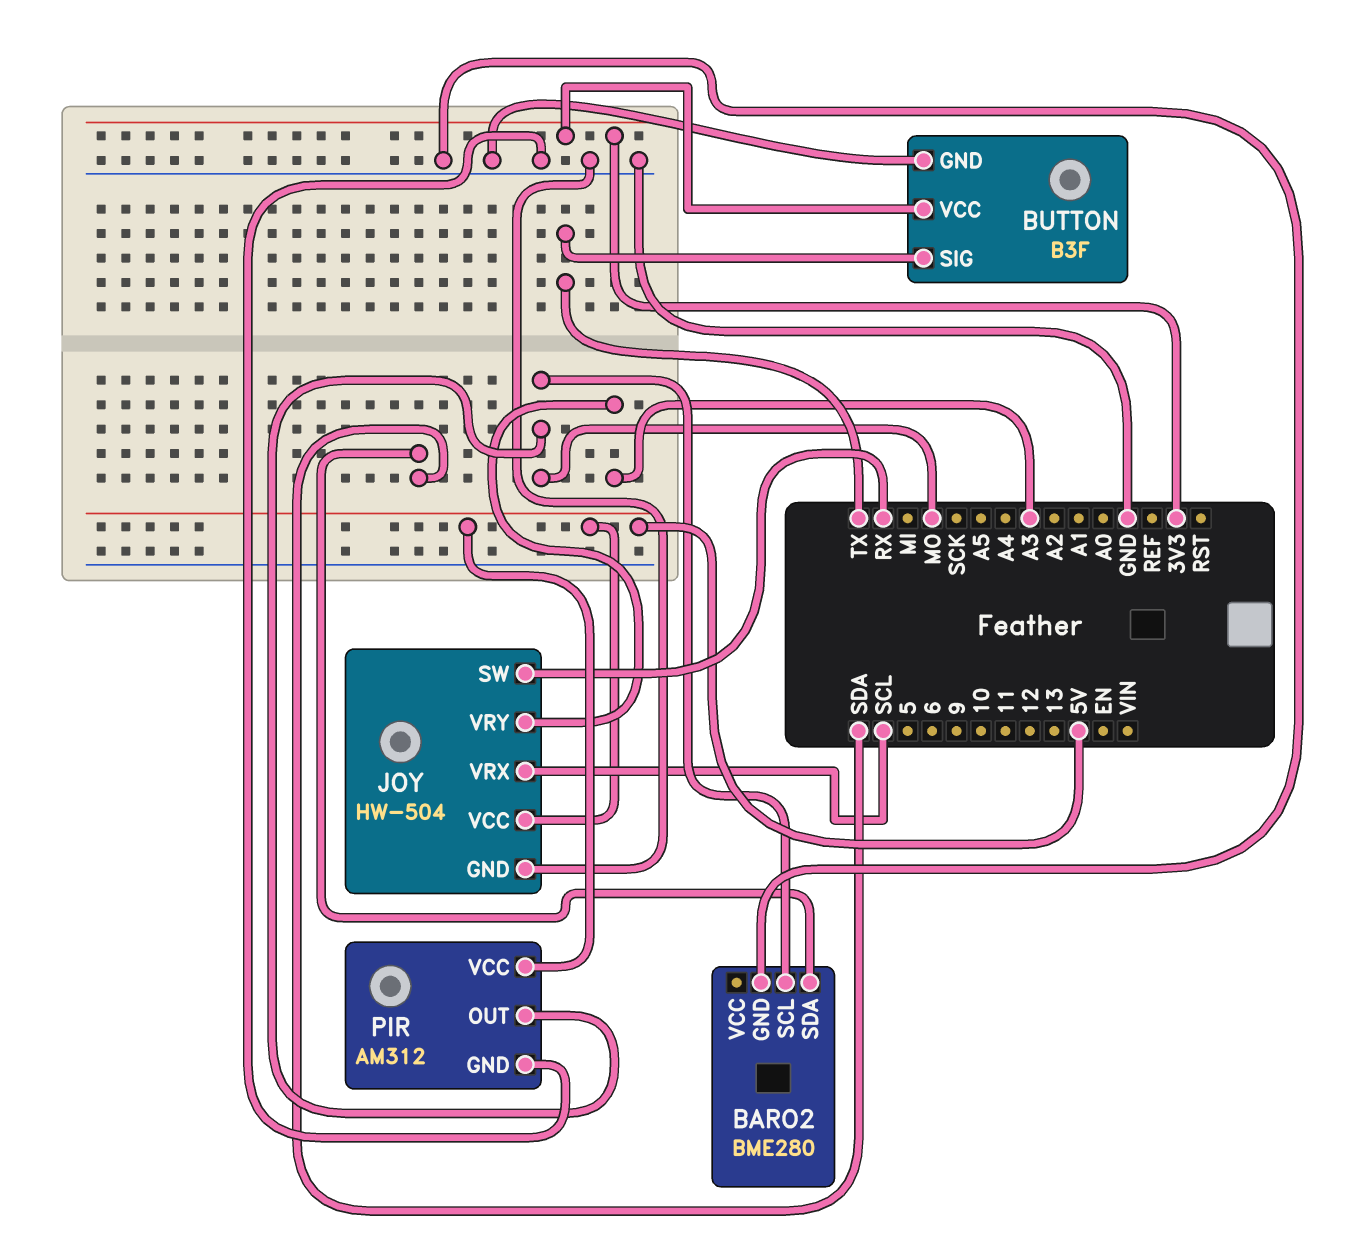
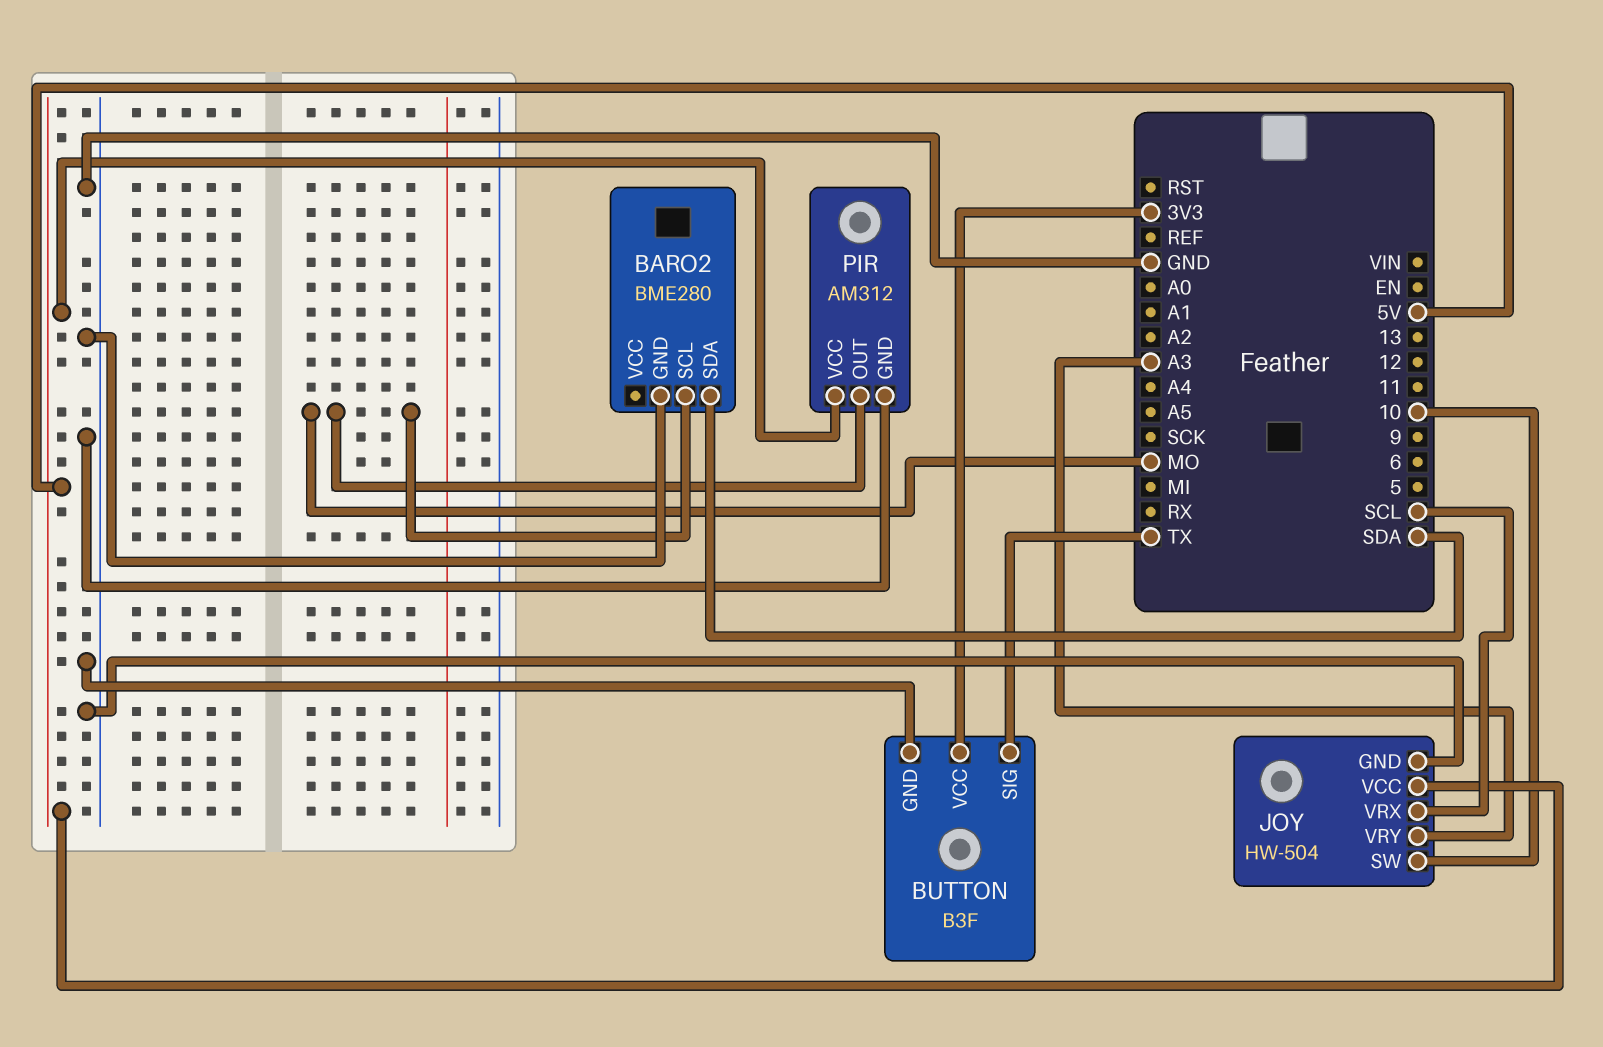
JOY pin SW: RX -> 10

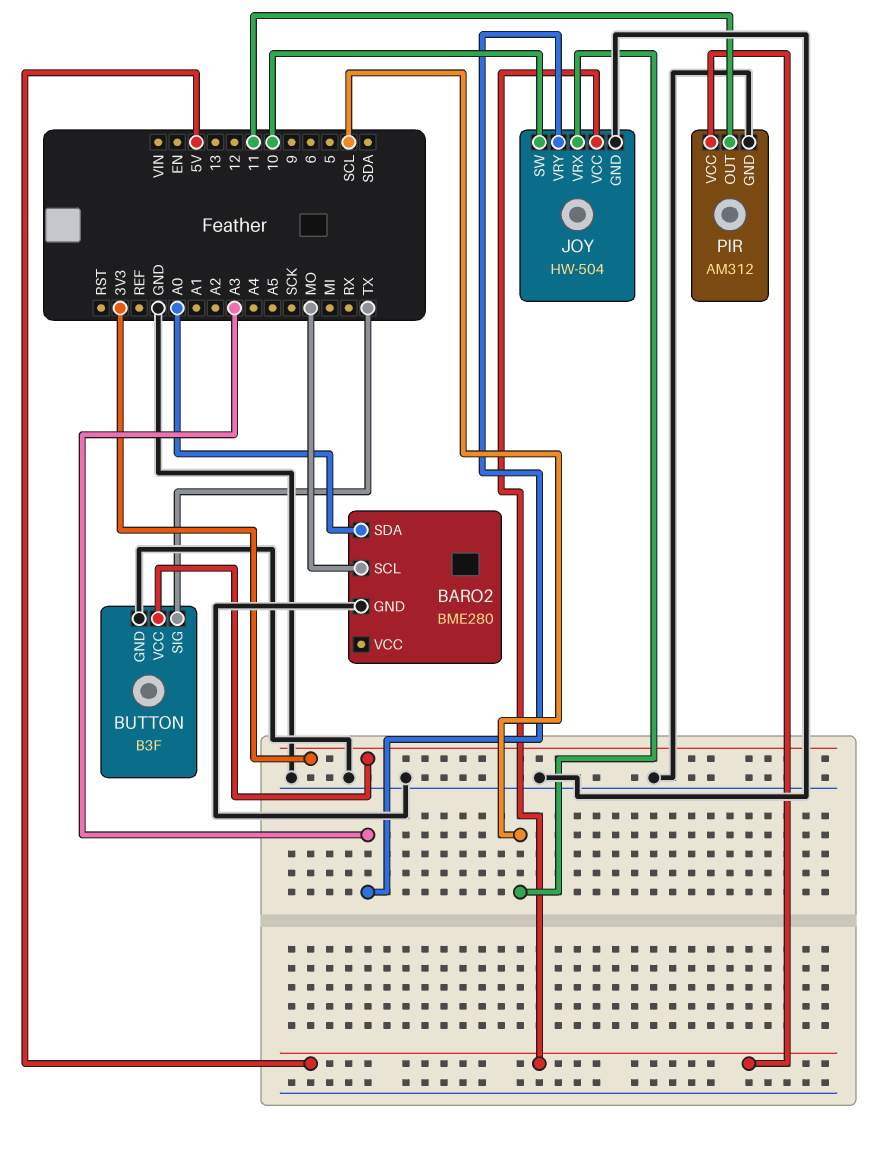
BARO2 pin SDA: SDA -> A0
PIR pin OUT: MO -> 11

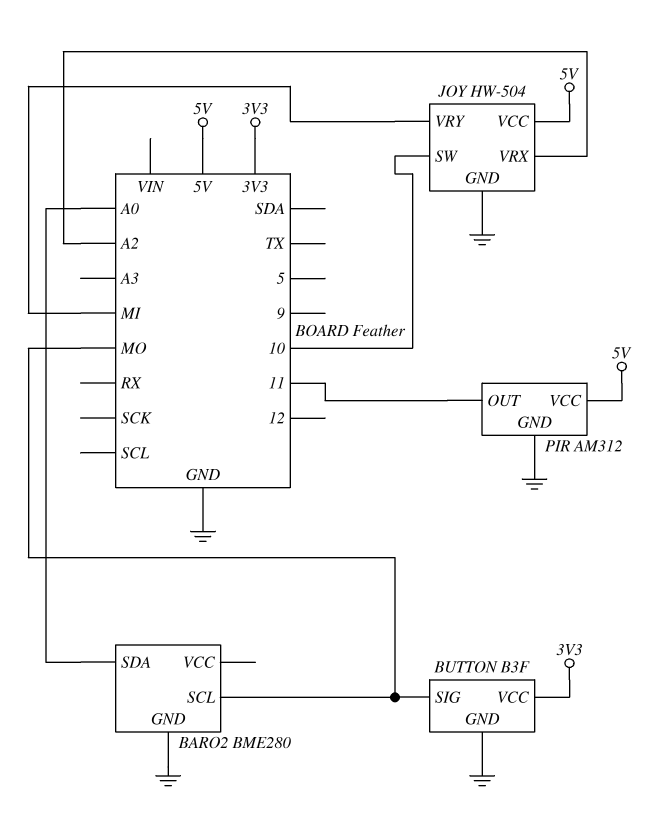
BUTTON pin SIG: TX -> MO
JOY pin VRX: SCL -> A2
JOY pin VRY: A3 -> MI

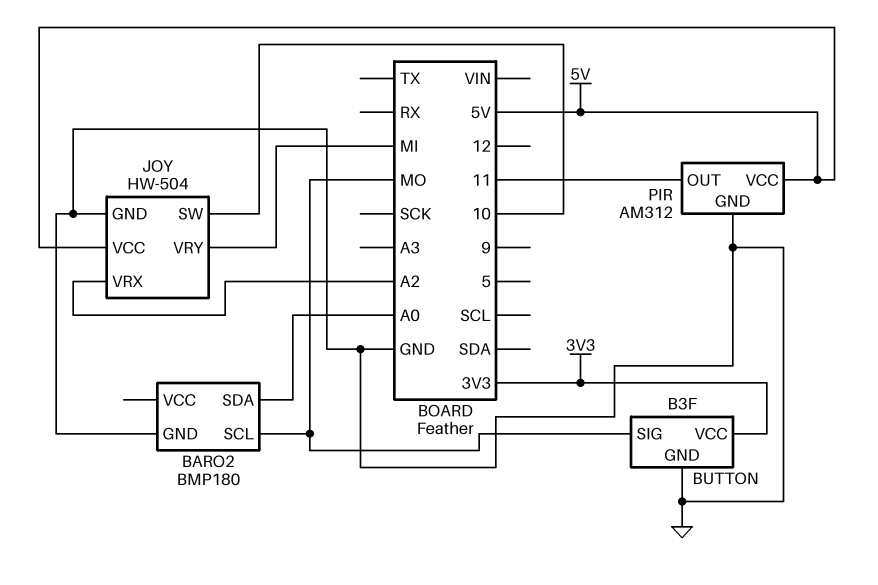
BARO2: BME280 -> BMP180

